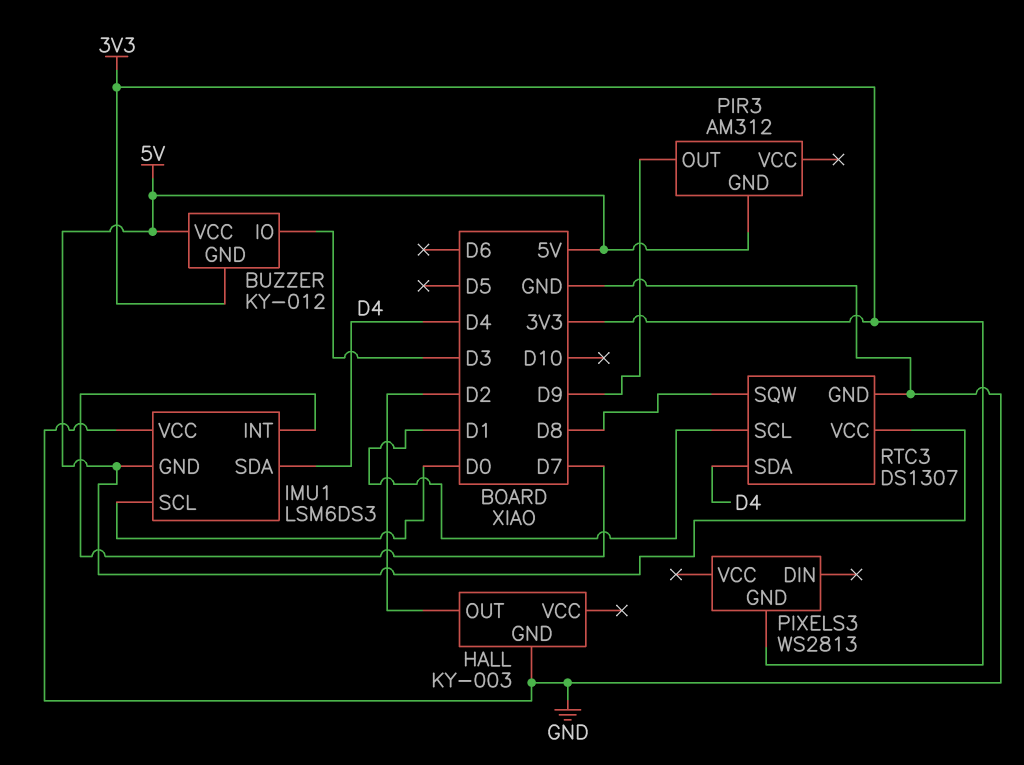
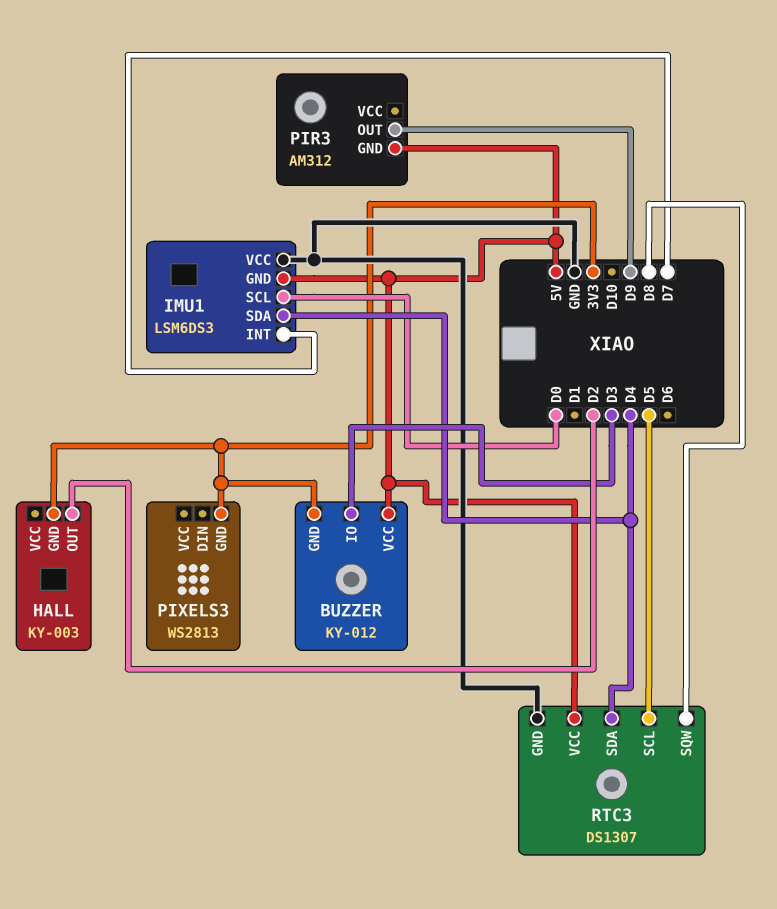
HALL pin GND: GND -> 3V3
RTC3 pin SCL: D1 -> D5

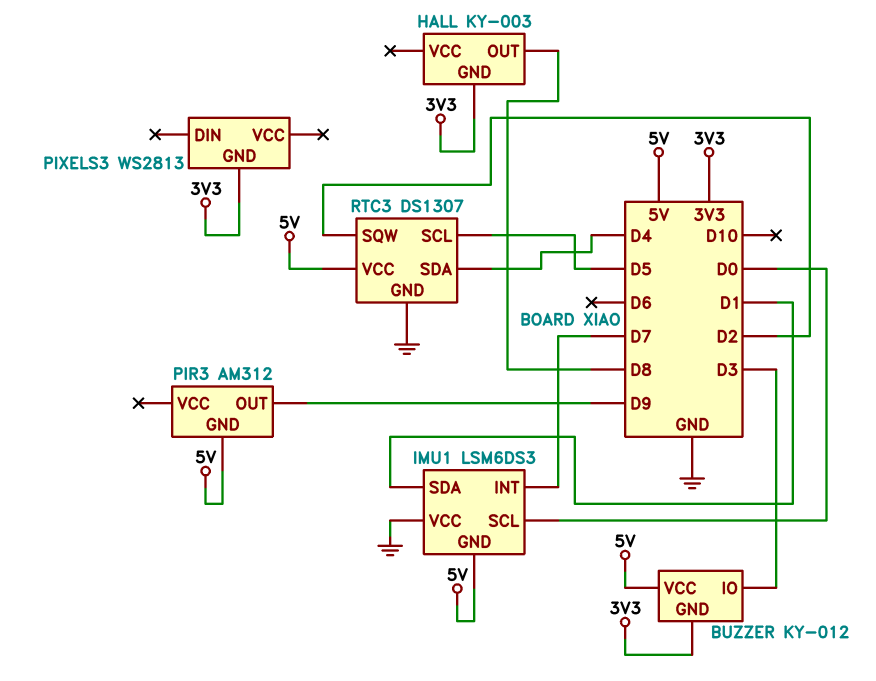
HALL pin OUT: D2 -> D8
IMU1 pin SDA: D4 -> D1
RTC3 pin SQW: D8 -> D2

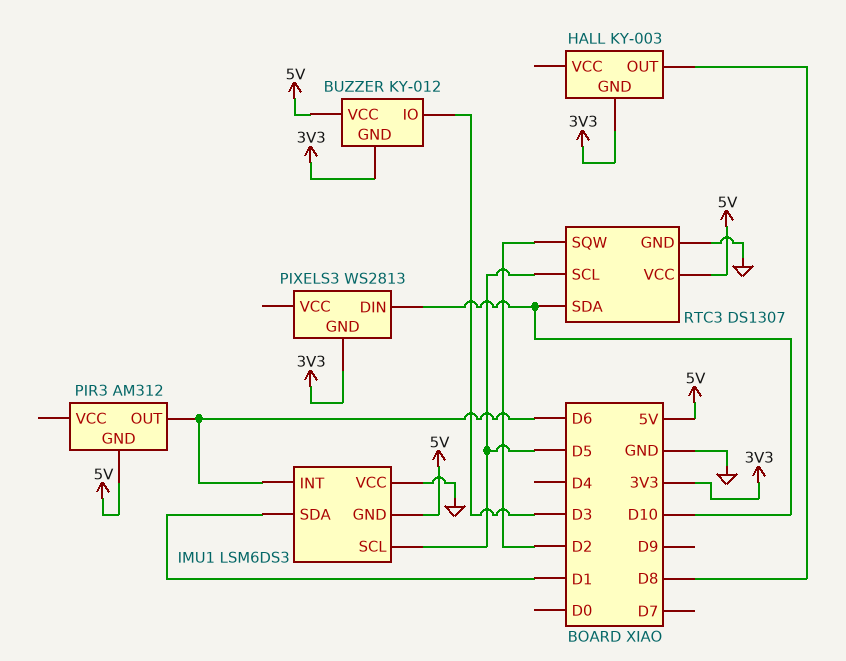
IMU1 pin INT: D7 -> D6
IMU1 pin SCL: D0 -> D5
PIR3 pin OUT: D9 -> D6
PIXELS3 pin DIN: none -> D10
RTC3 pin SDA: D4 -> D10

